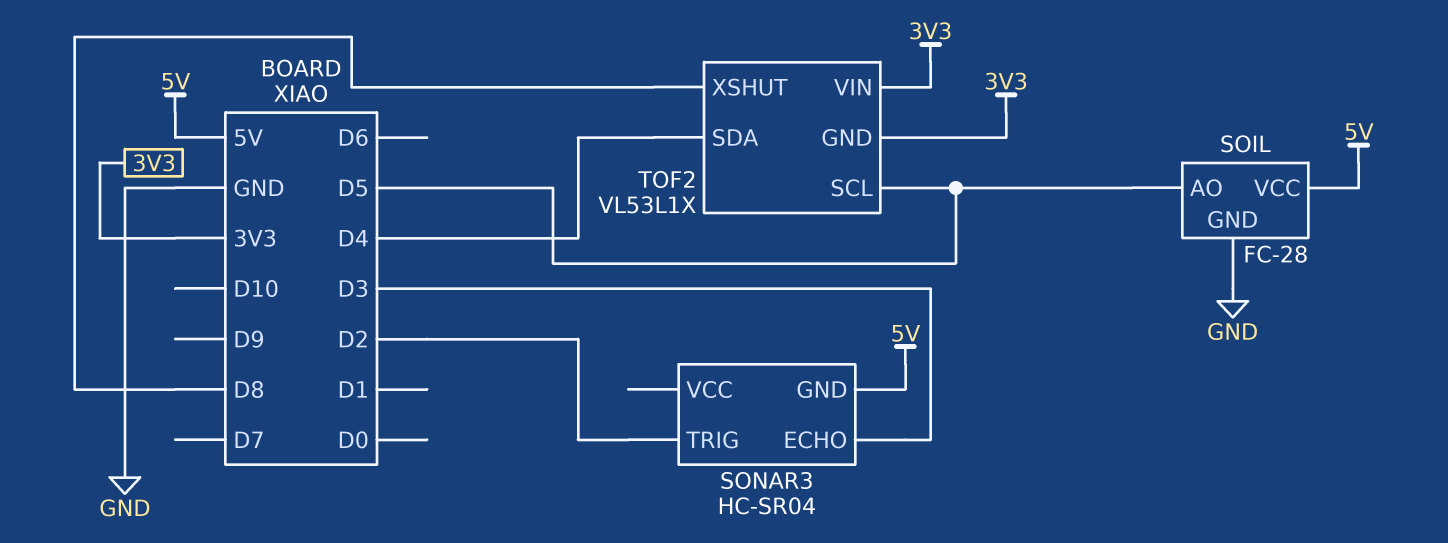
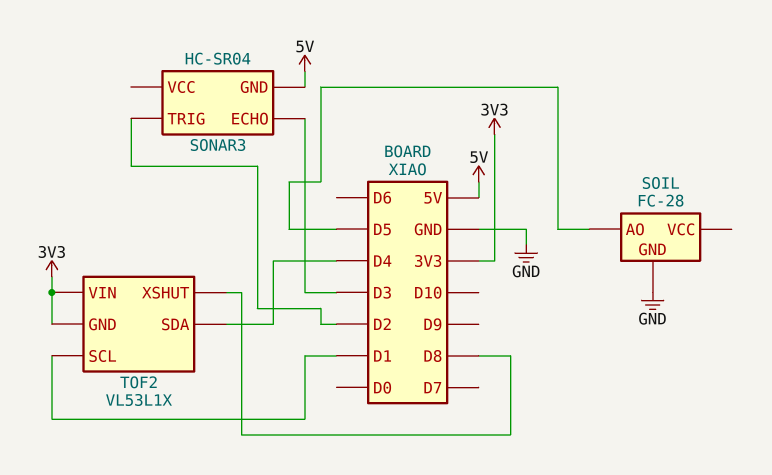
SOIL pin VCC: 5V -> none
TOF2 pin SCL: D5 -> D1

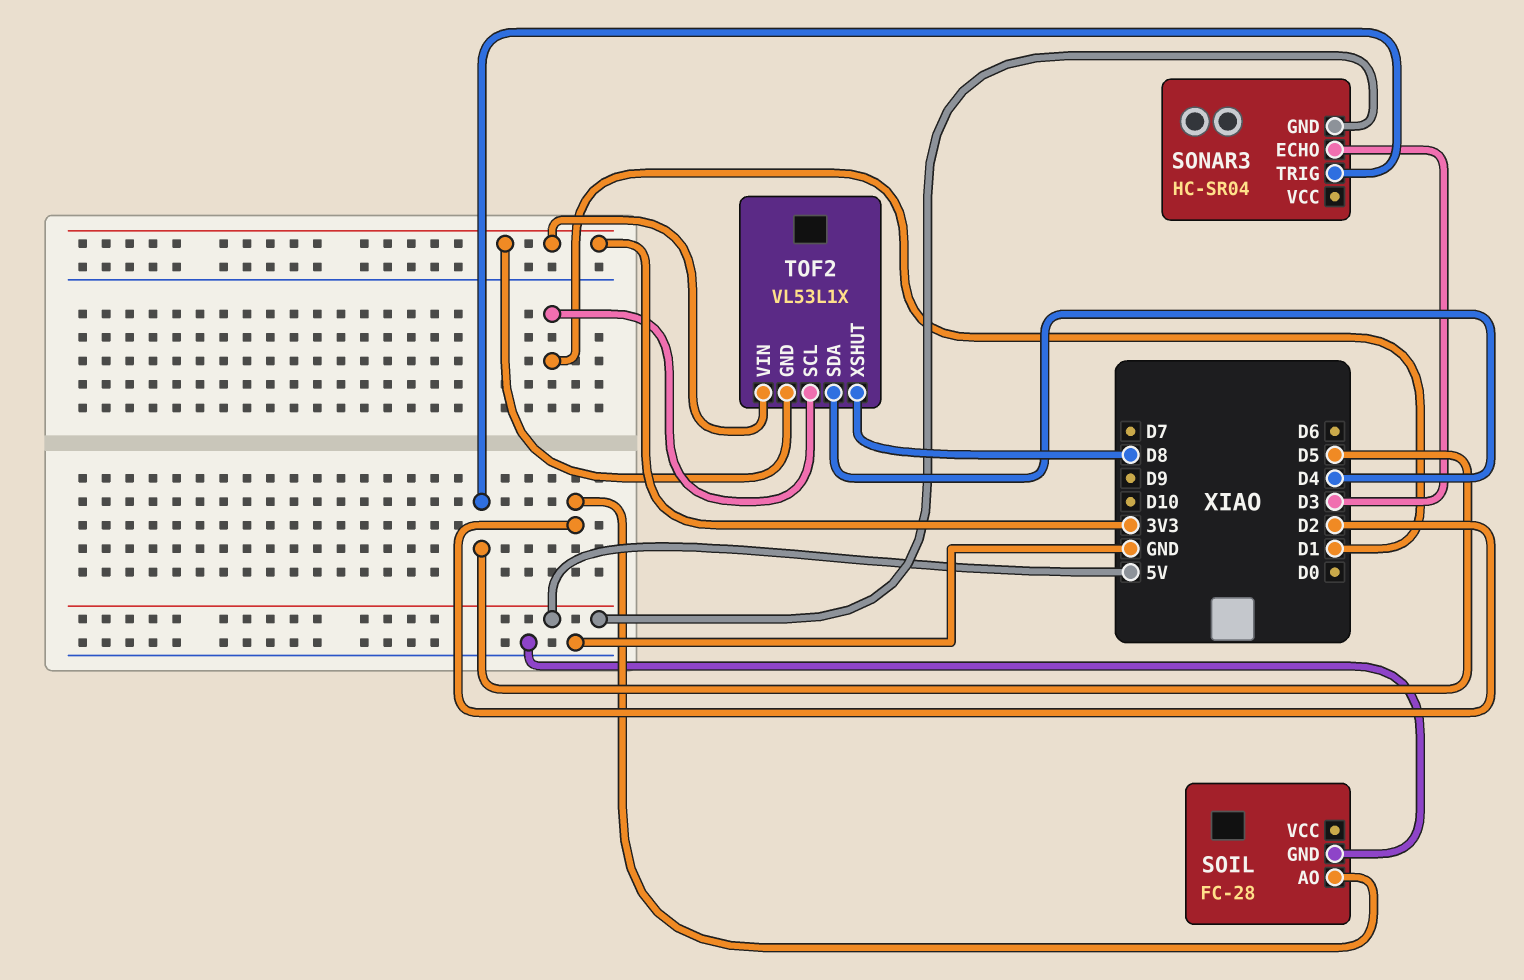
SOIL pin AO: D5 -> D2
SONAR3 pin TRIG: D2 -> D5

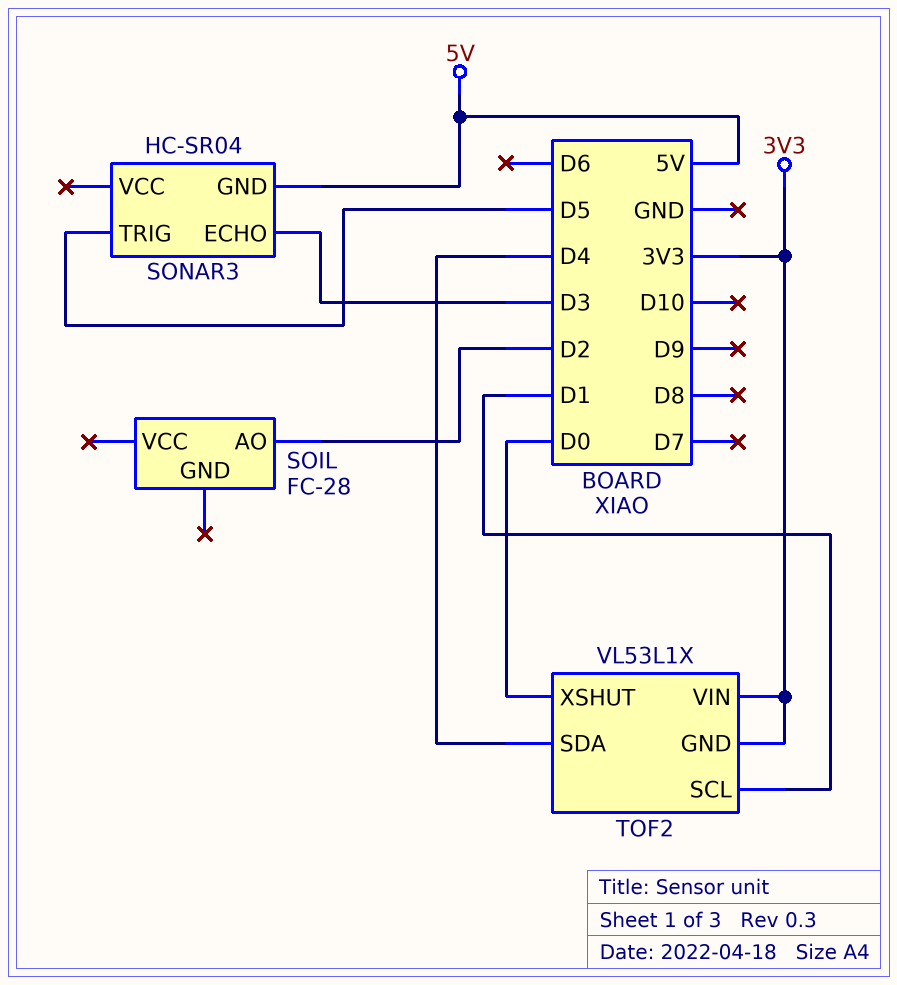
SOIL pin GND: GND -> none
TOF2 pin XSHUT: D8 -> D0

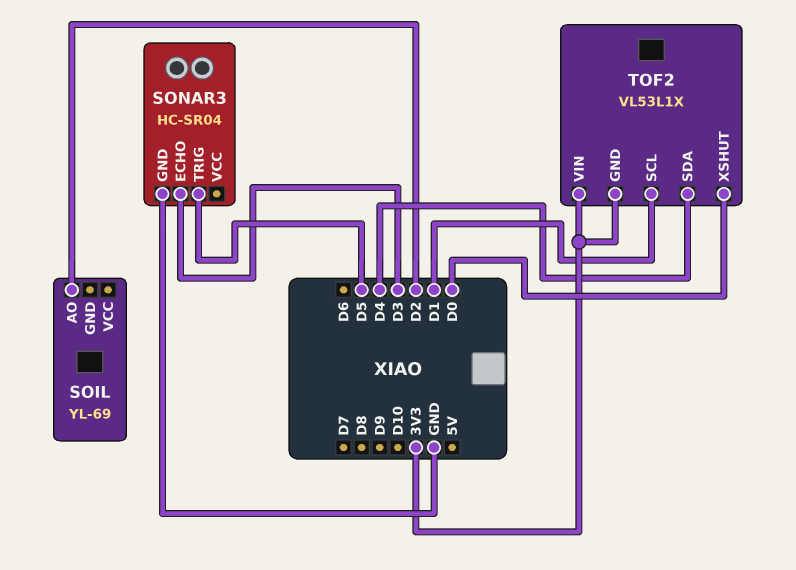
SOIL: FC-28 -> YL-69
SONAR3 pin GND: 5V -> GND

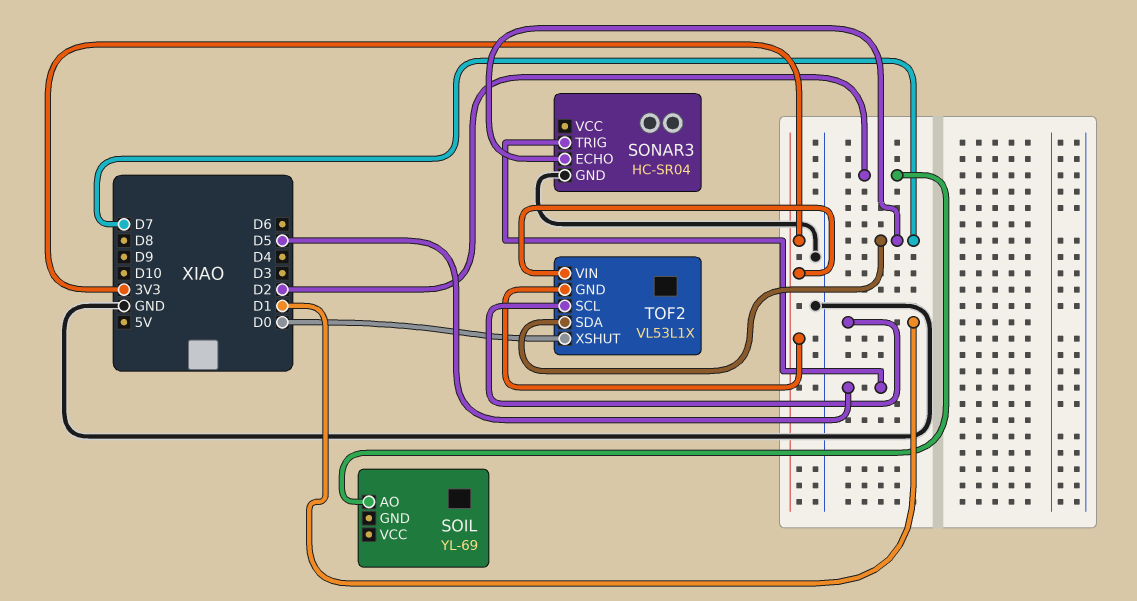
SONAR3 pin ECHO: D3 -> D7
TOF2 pin SDA: D4 -> D7

